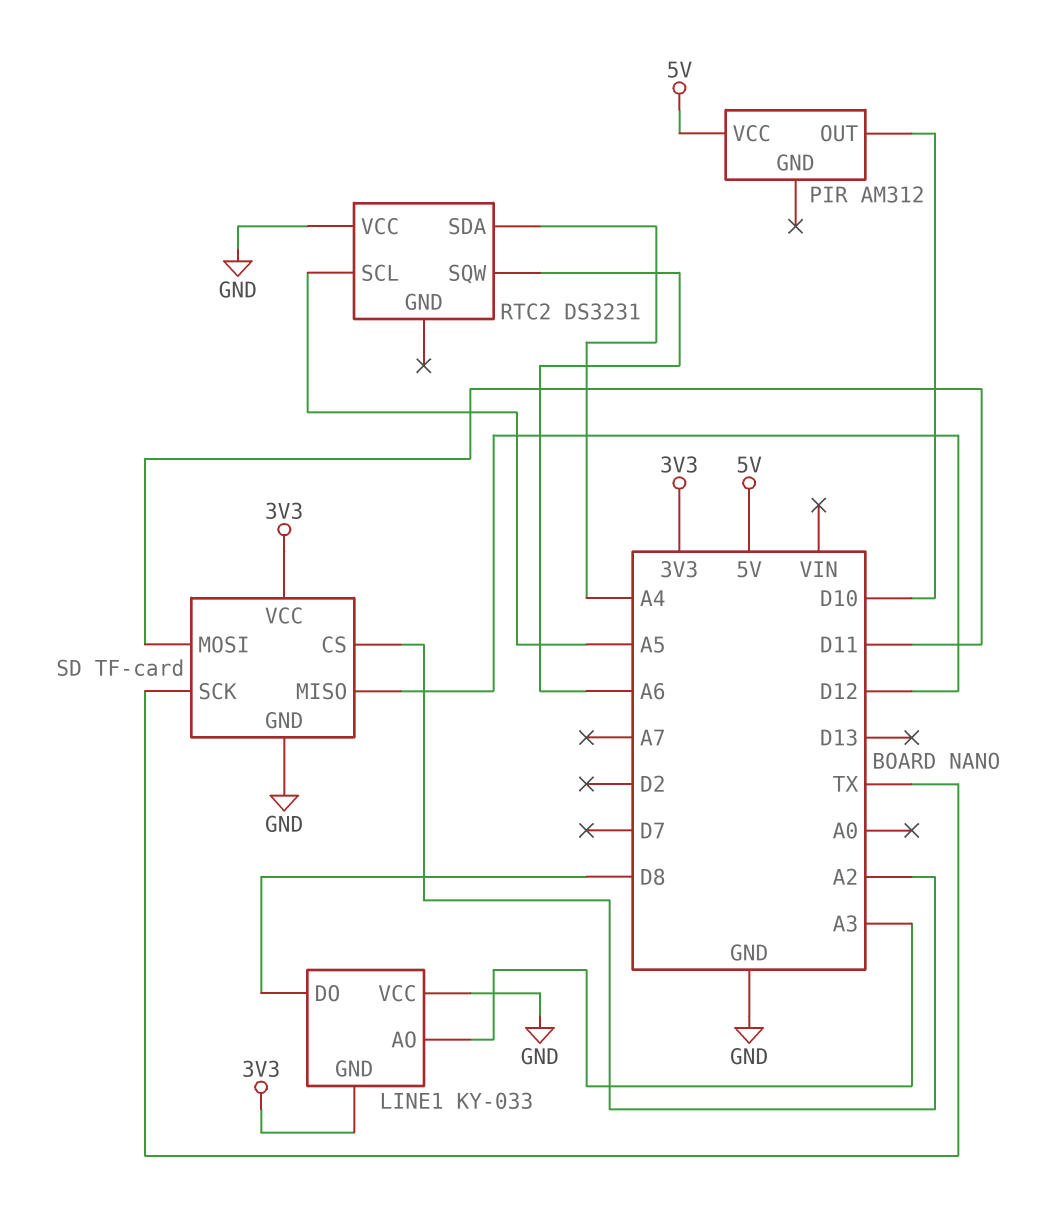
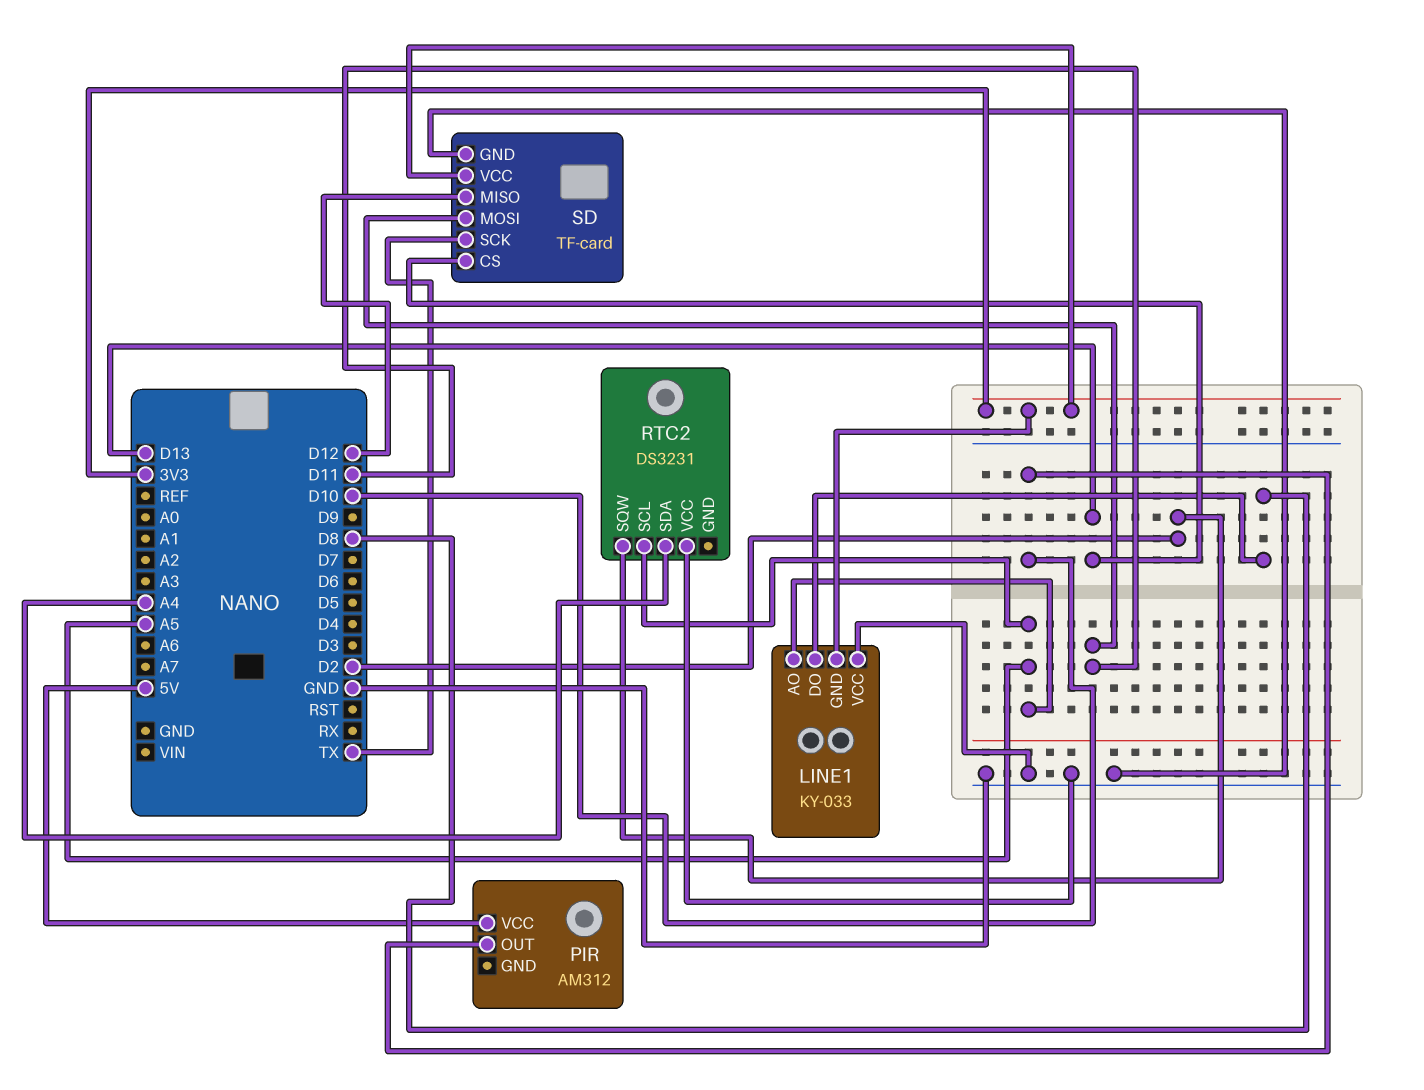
LINE1 pin AO: A3 -> A5
RTC2 pin SQW: A6 -> D2
SD pin CS: A2 -> D13

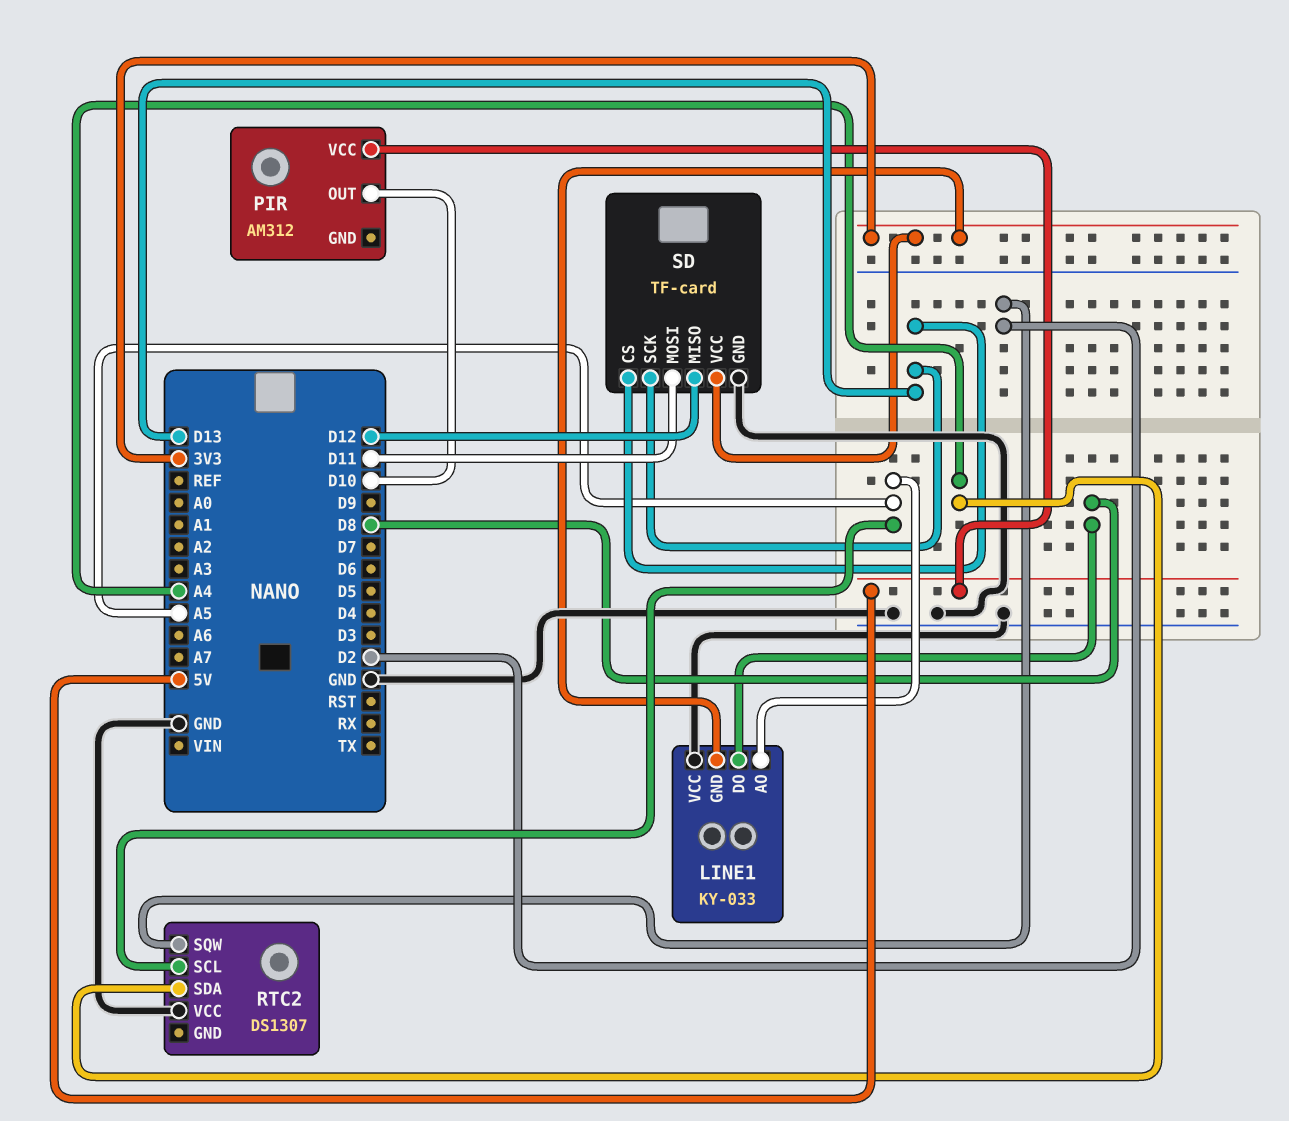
RTC2: DS3231 -> DS1307
SD pin SCK: TX -> D13

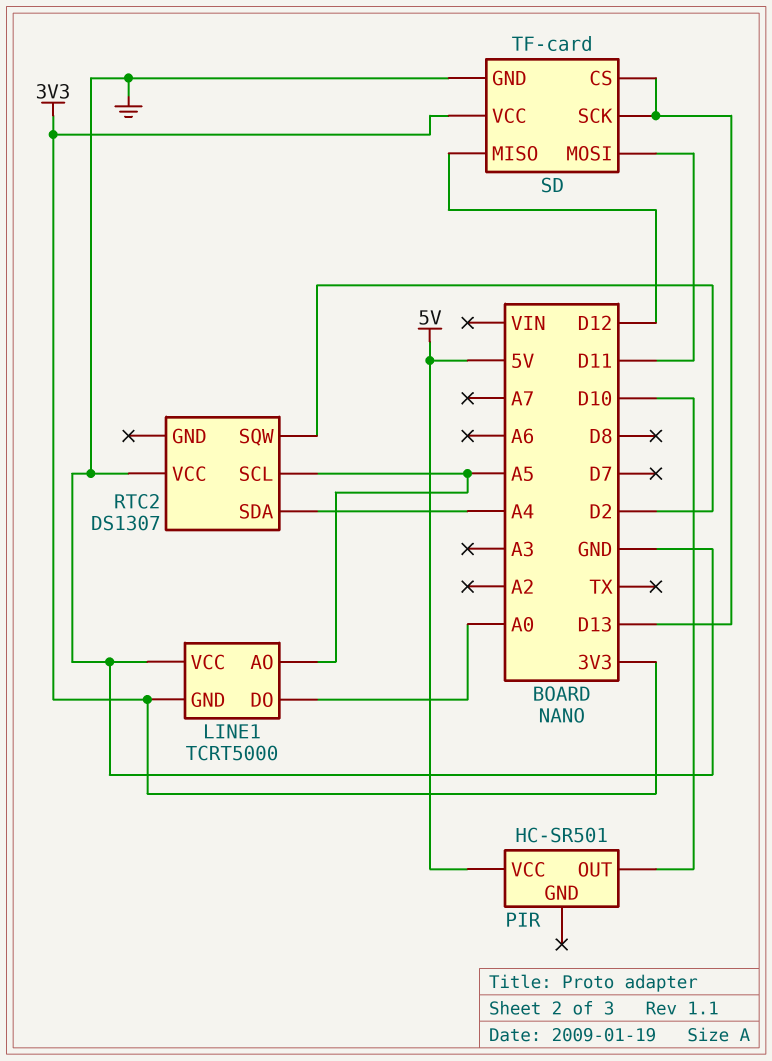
LINE1: KY-033 -> TCRT5000
LINE1 pin DO: D8 -> A0
PIR: AM312 -> HC-SR501

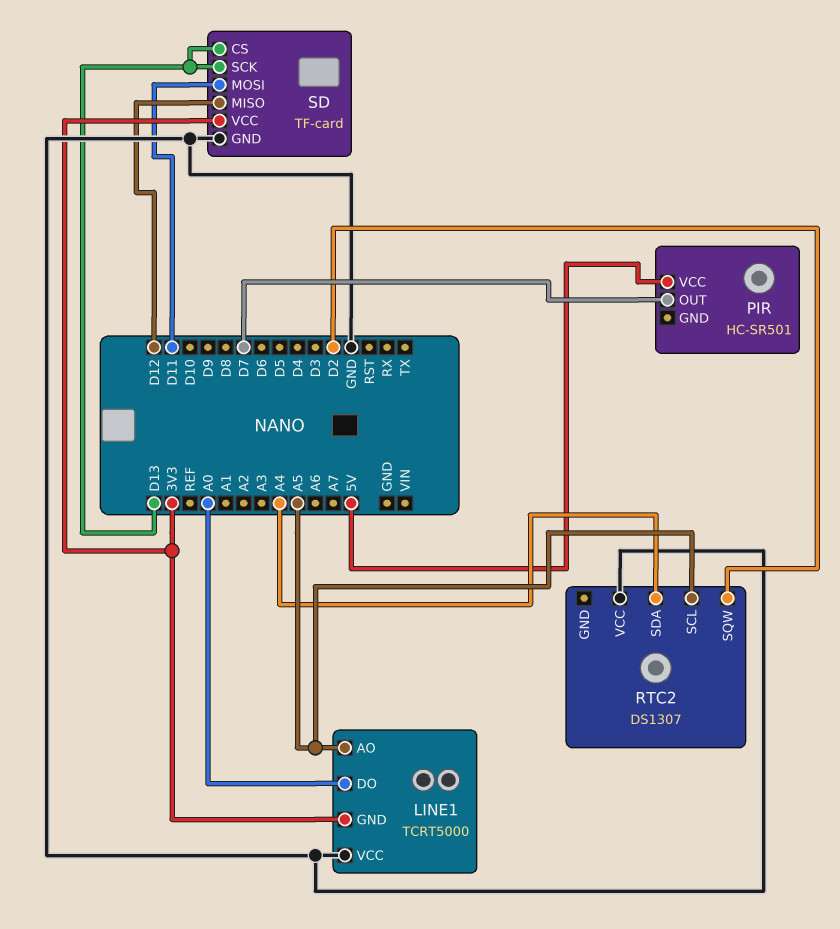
PIR pin OUT: D10 -> D7

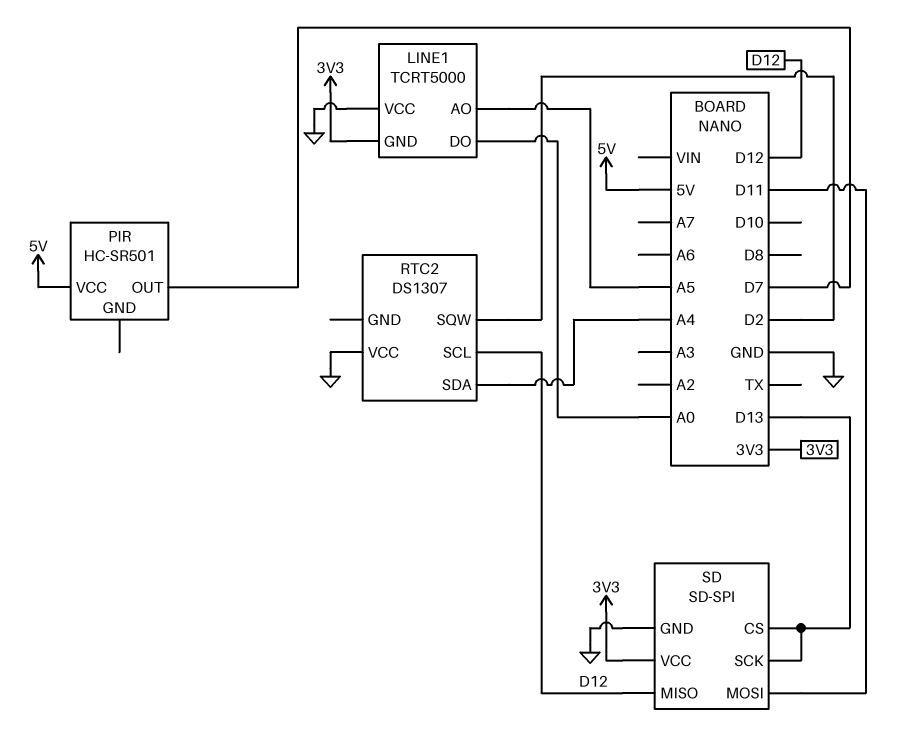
RTC2 pin SCL: A5 -> D12
SD: TF-card -> SD-SPI

